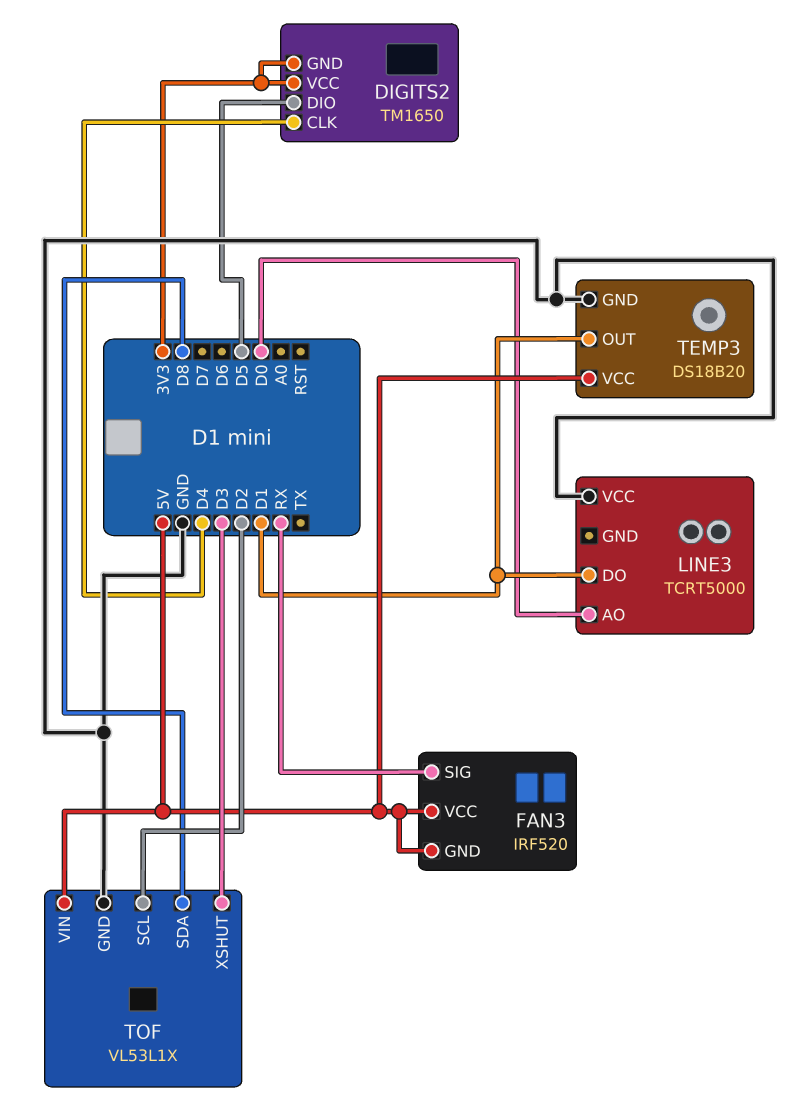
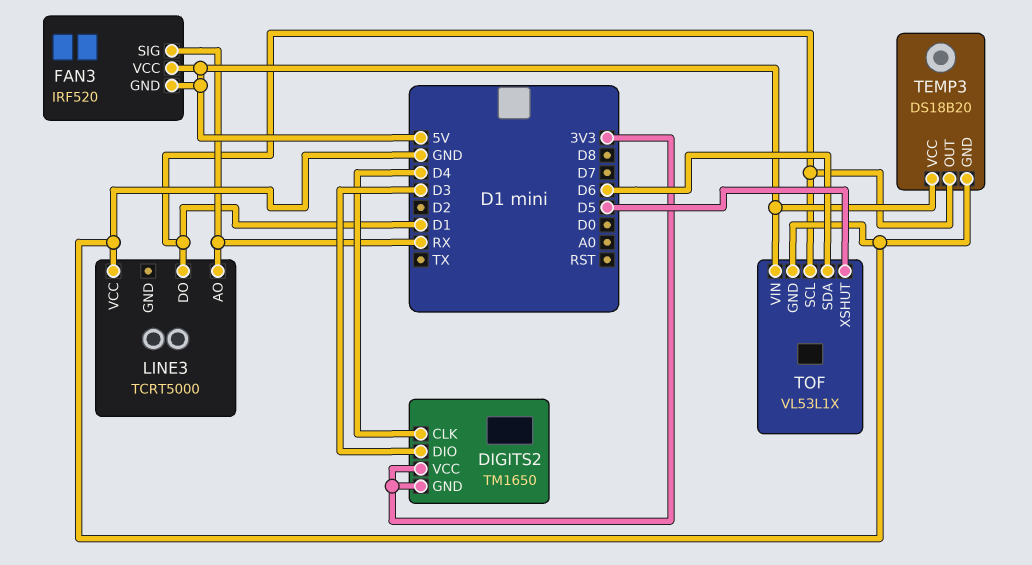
DIGITS2 pin DIO: D5 -> D3
LINE3 pin AO: D0 -> RX
TOF pin SCL: D2 -> D1
TOF pin SDA: D8 -> D6
TOF pin XSHUT: D3 -> D5

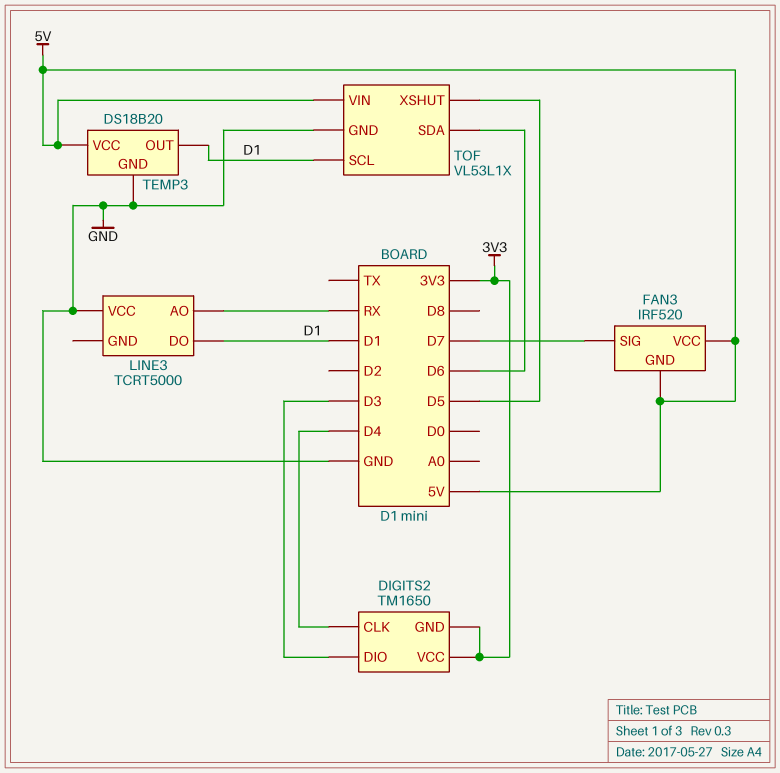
FAN3 pin SIG: RX -> D7

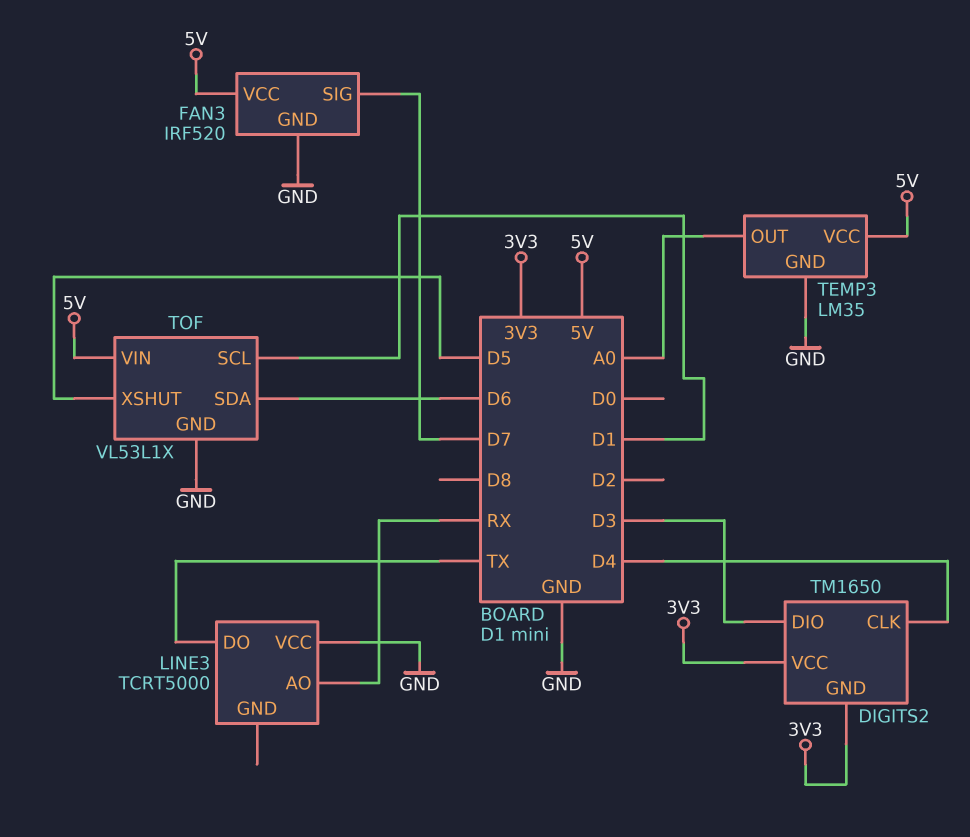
FAN3 pin GND: 5V -> GND
LINE3 pin DO: D1 -> TX
TEMP3: DS18B20 -> LM35
TEMP3 pin OUT: D1 -> A0

